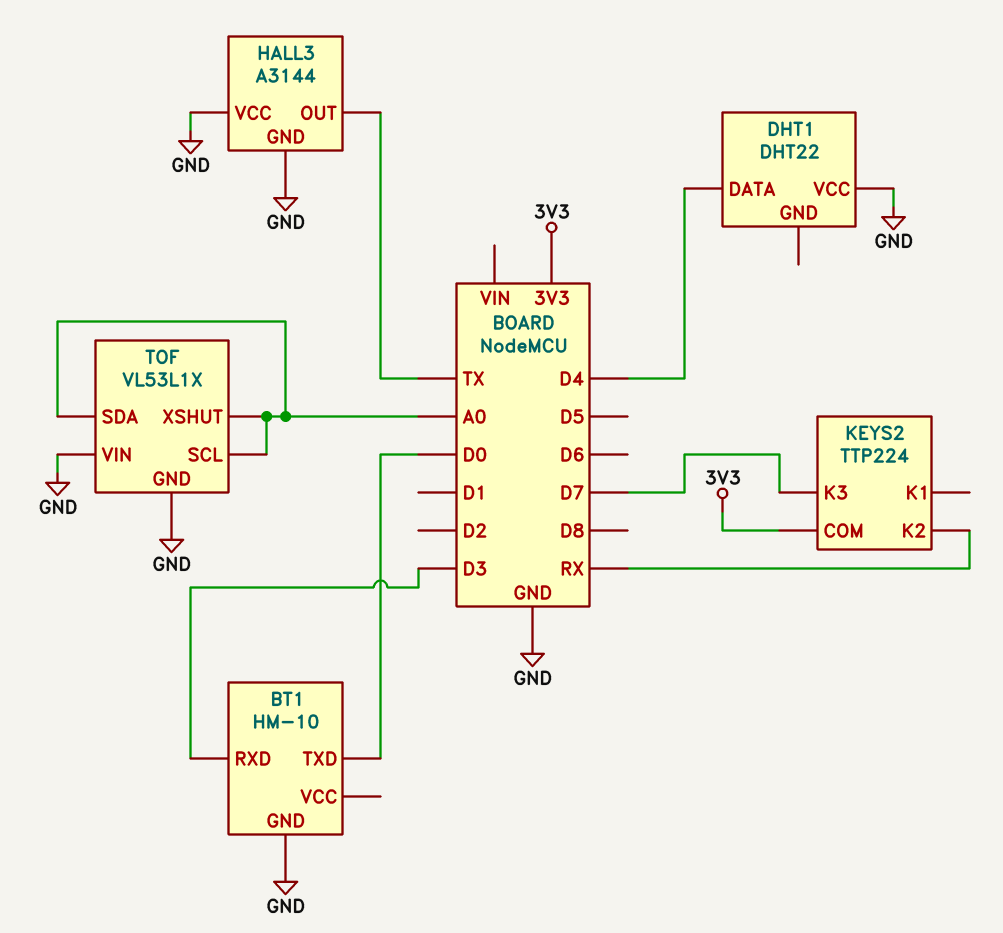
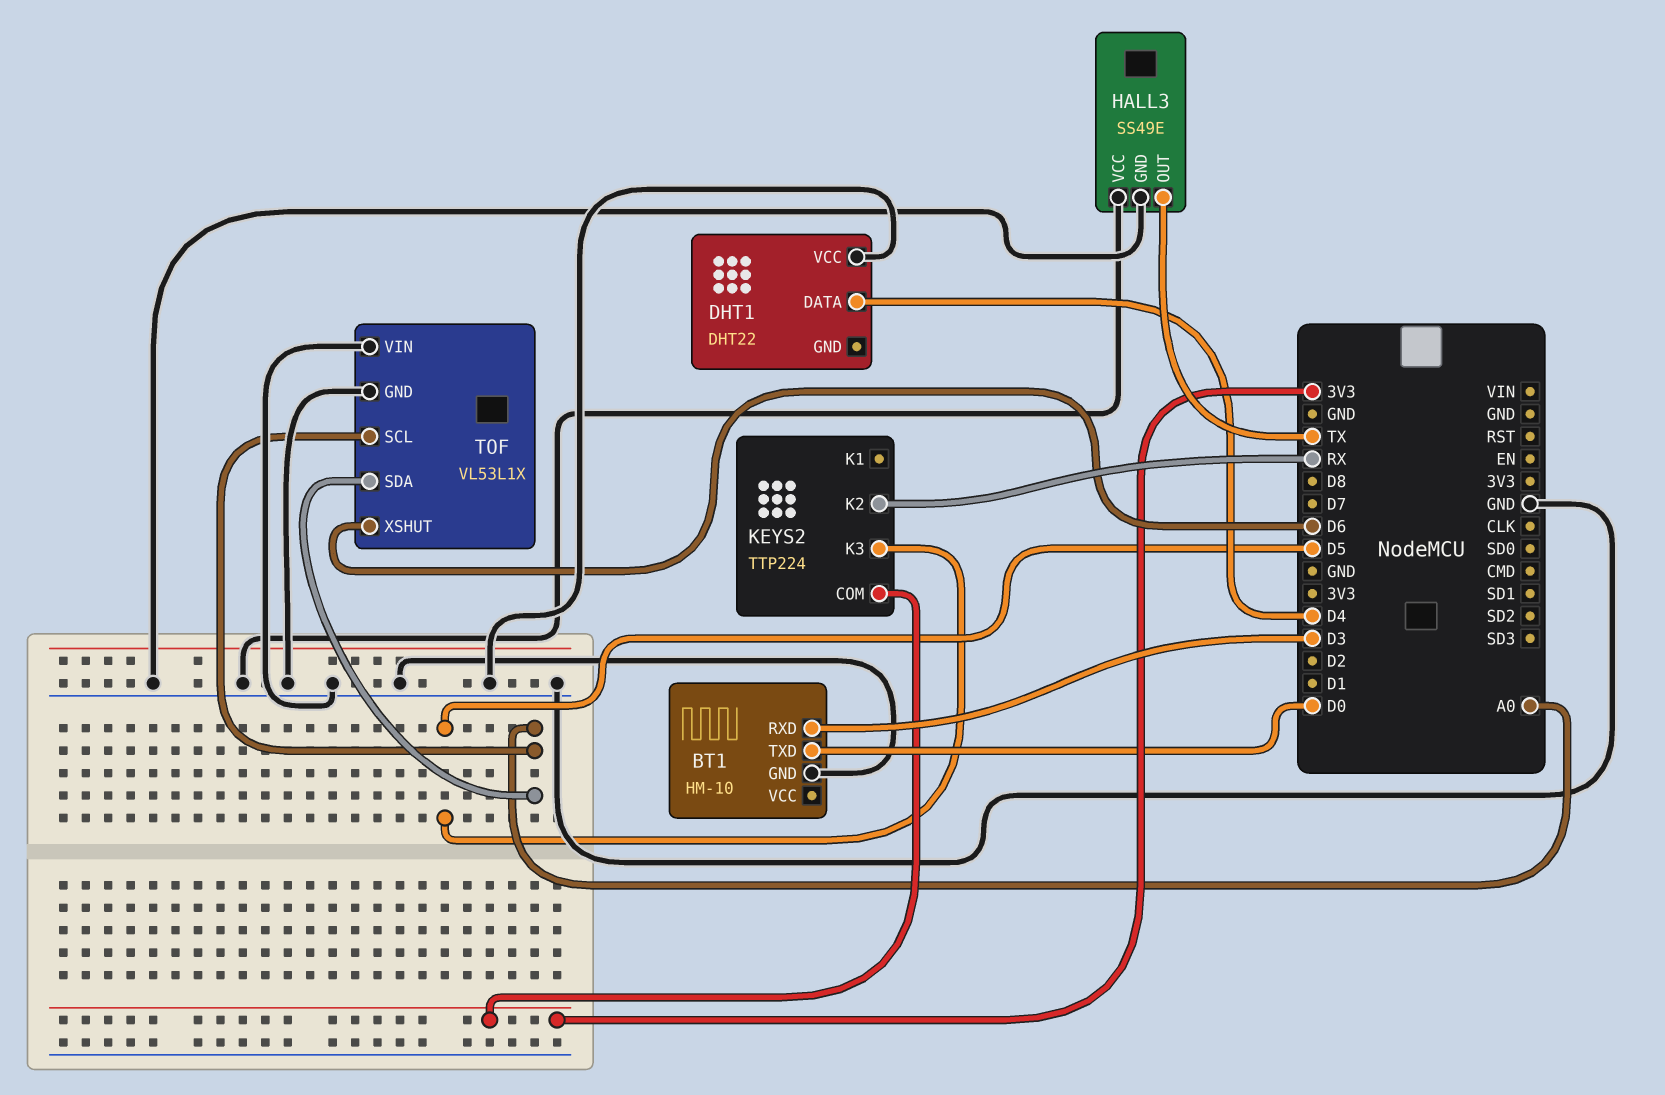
HALL3: A3144 -> SS49E
KEYS2 pin K3: D7 -> D5
TOF pin XSHUT: A0 -> D6

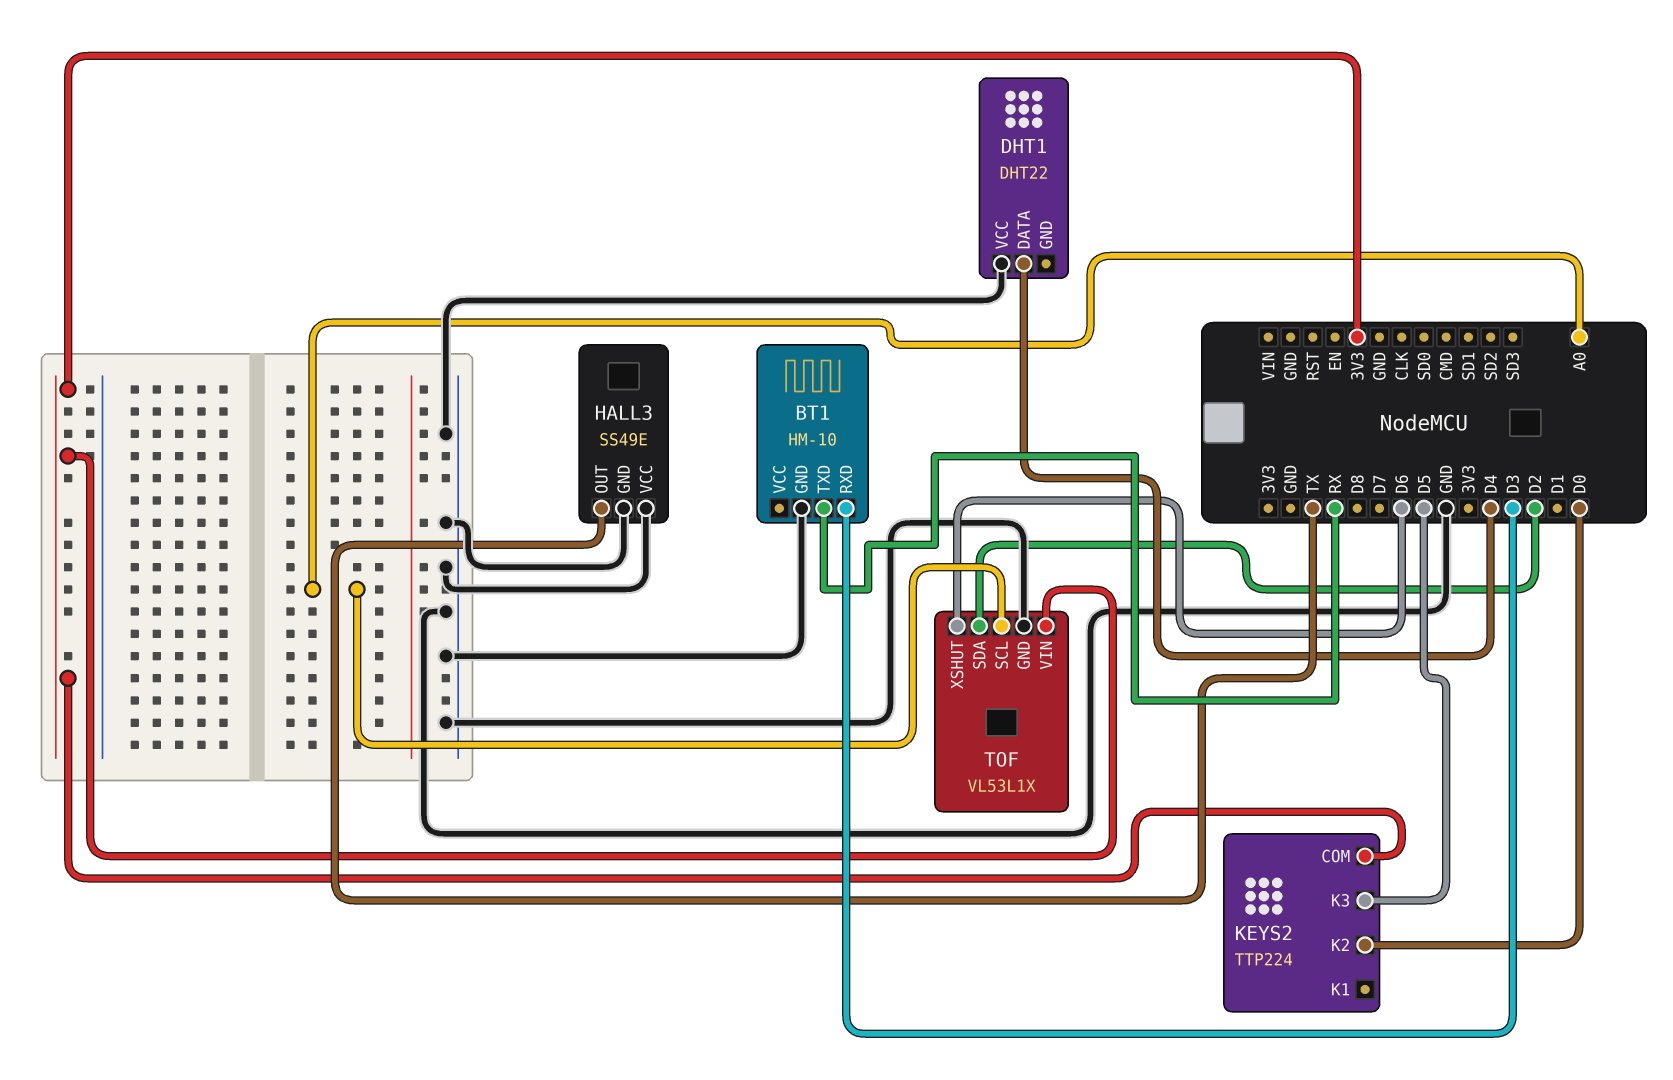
BT1 pin TXD: D0 -> RX
KEYS2 pin K2: RX -> D0
TOF pin SDA: A0 -> D2
TOF pin VIN: GND -> 3V3

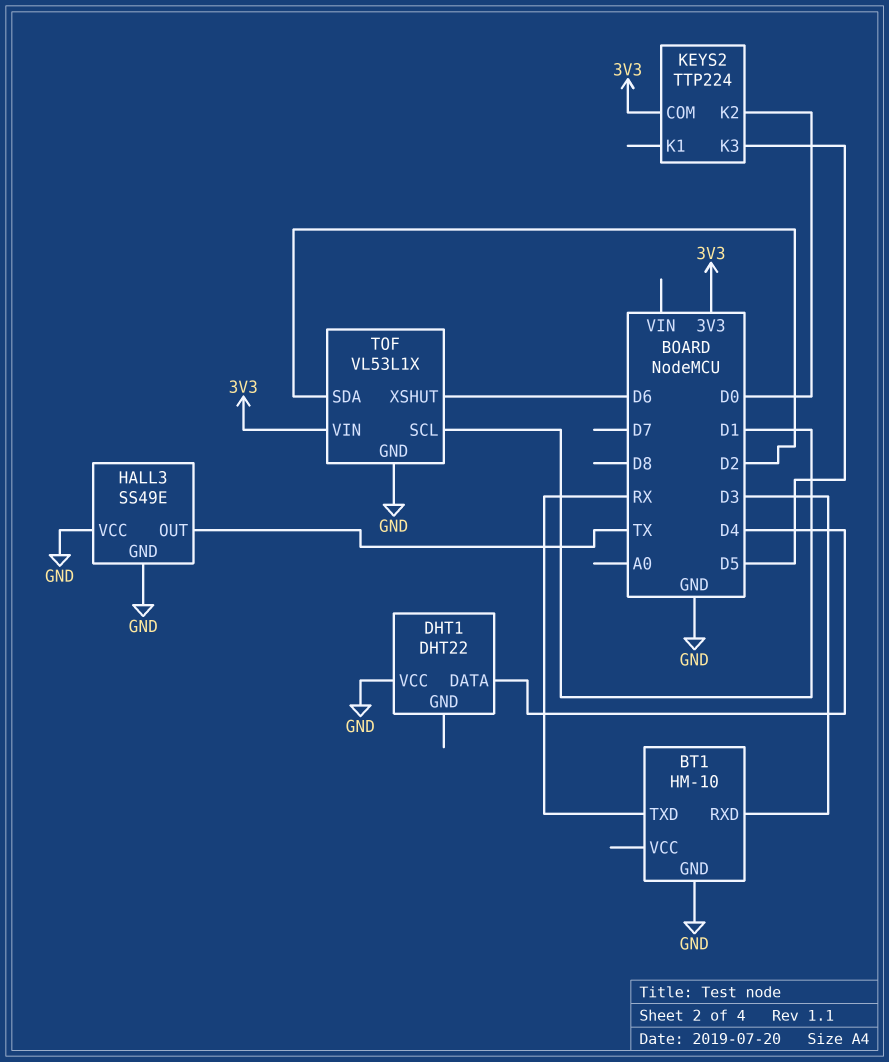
TOF pin SCL: A0 -> D1

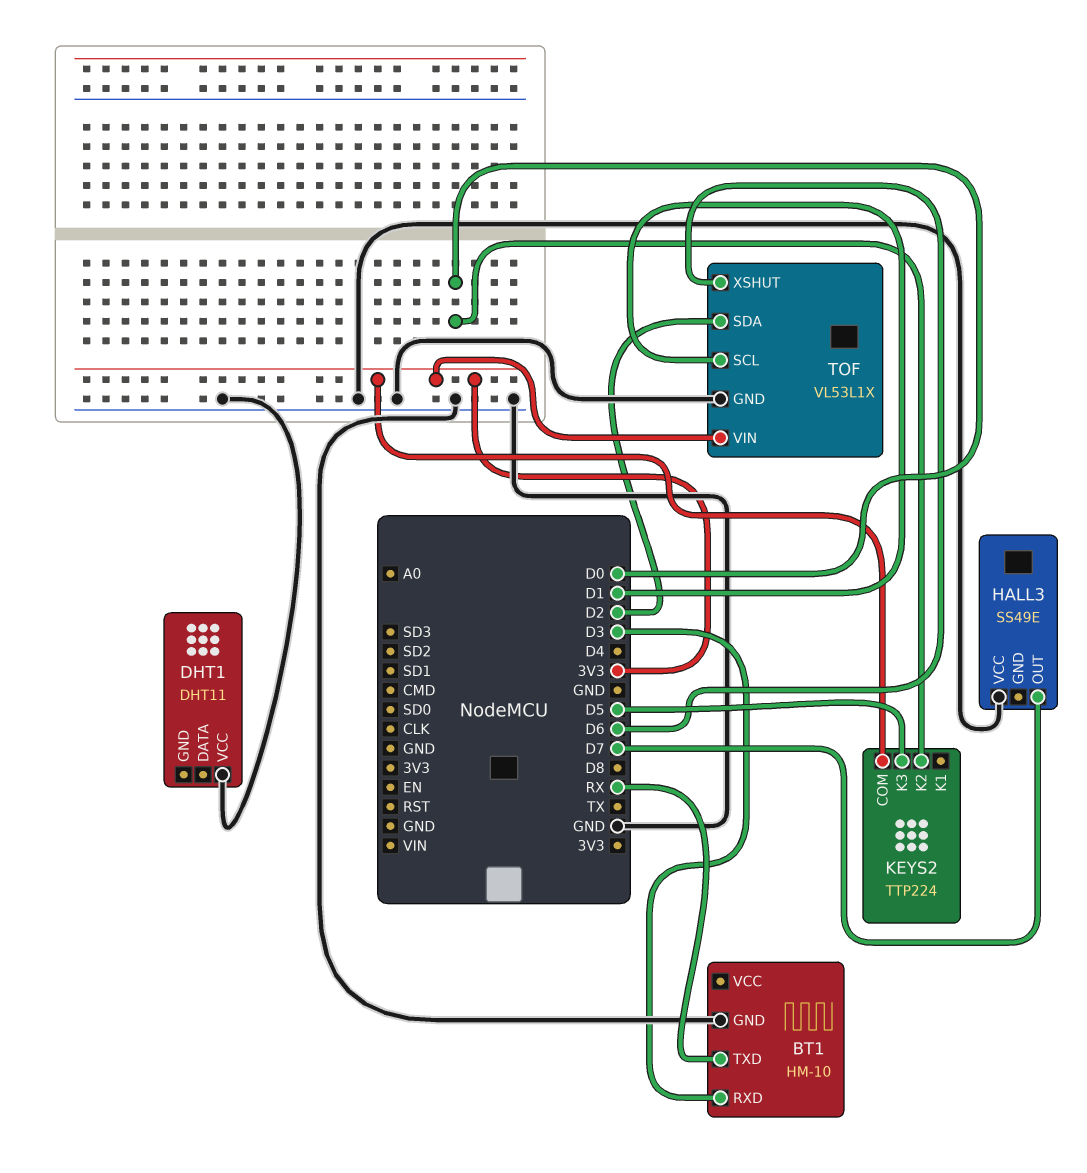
DHT1: DHT22 -> DHT11
DHT1 pin DATA: D4 -> none
HALL3 pin GND: GND -> none
HALL3 pin OUT: TX -> D7

